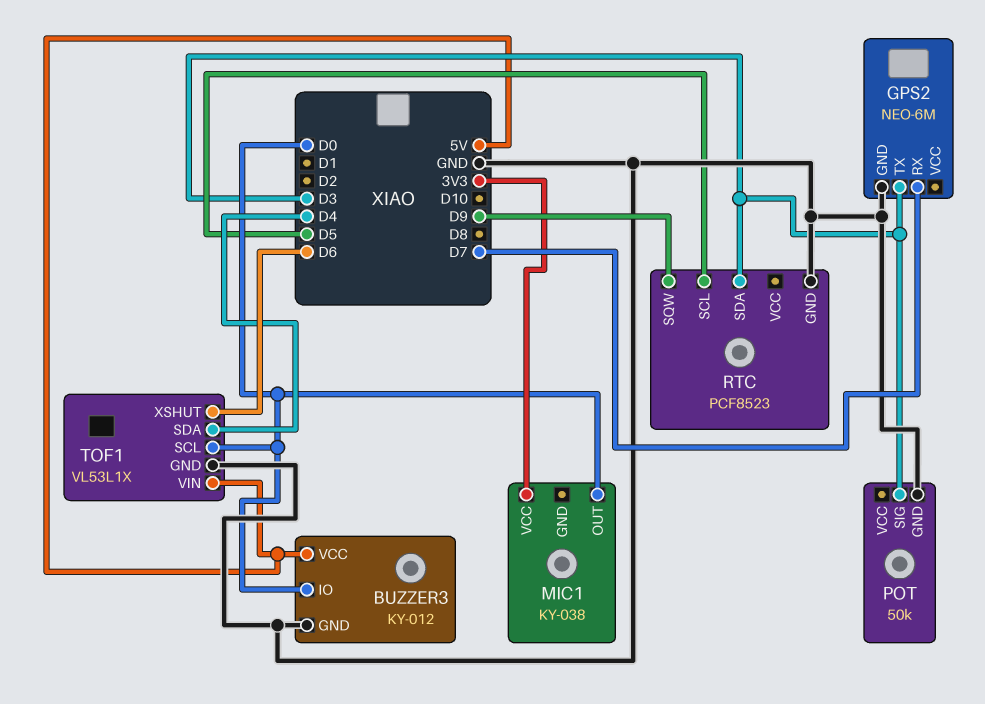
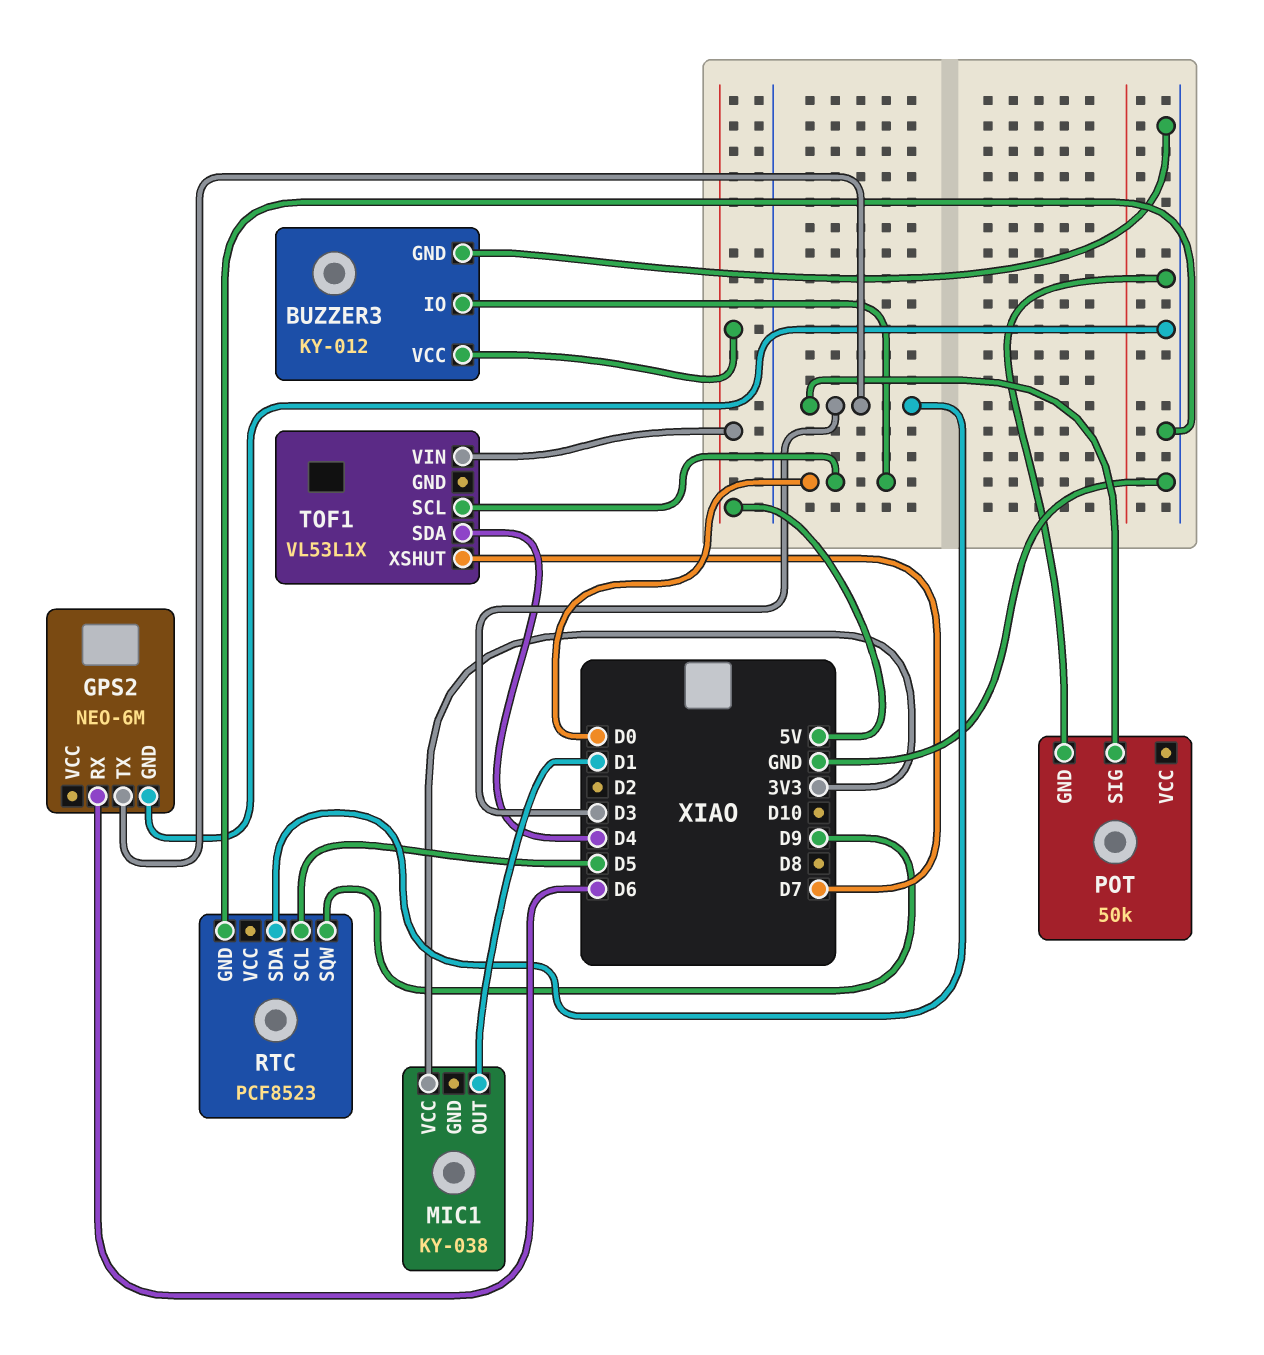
GPS2 pin RX: D7 -> D6
MIC1 pin OUT: D0 -> D1
TOF1 pin GND: GND -> none
TOF1 pin XSHUT: D6 -> D7

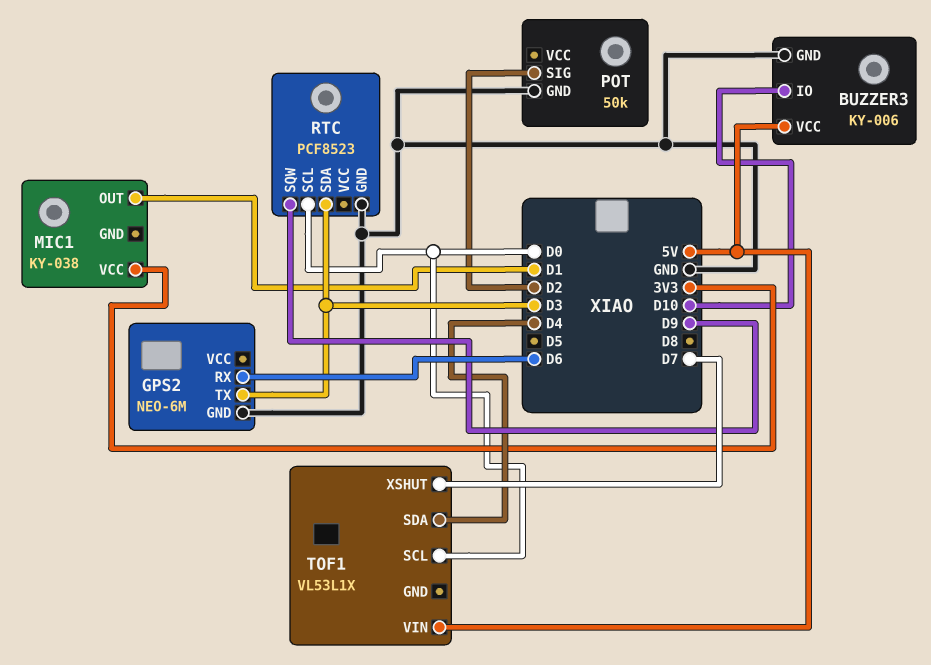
BUZZER3: KY-012 -> KY-006
BUZZER3 pin IO: D0 -> D10
POT pin SIG: D3 -> D2
RTC pin SCL: D5 -> D0

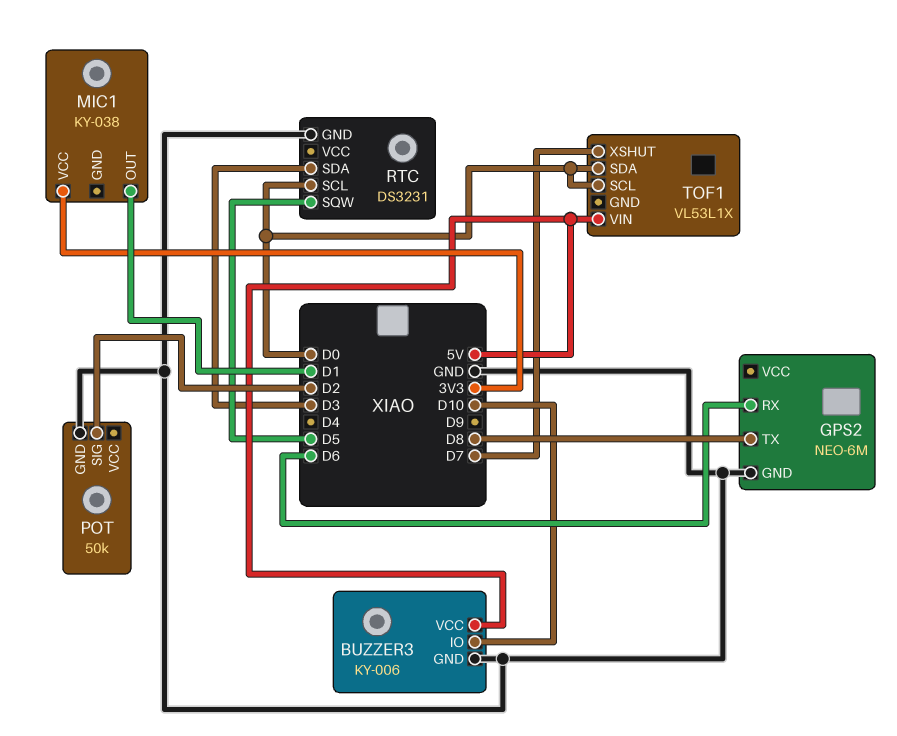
GPS2 pin TX: D3 -> D8
RTC: PCF8523 -> DS3231
RTC pin SQW: D9 -> D5
TOF1 pin SDA: D4 -> D0

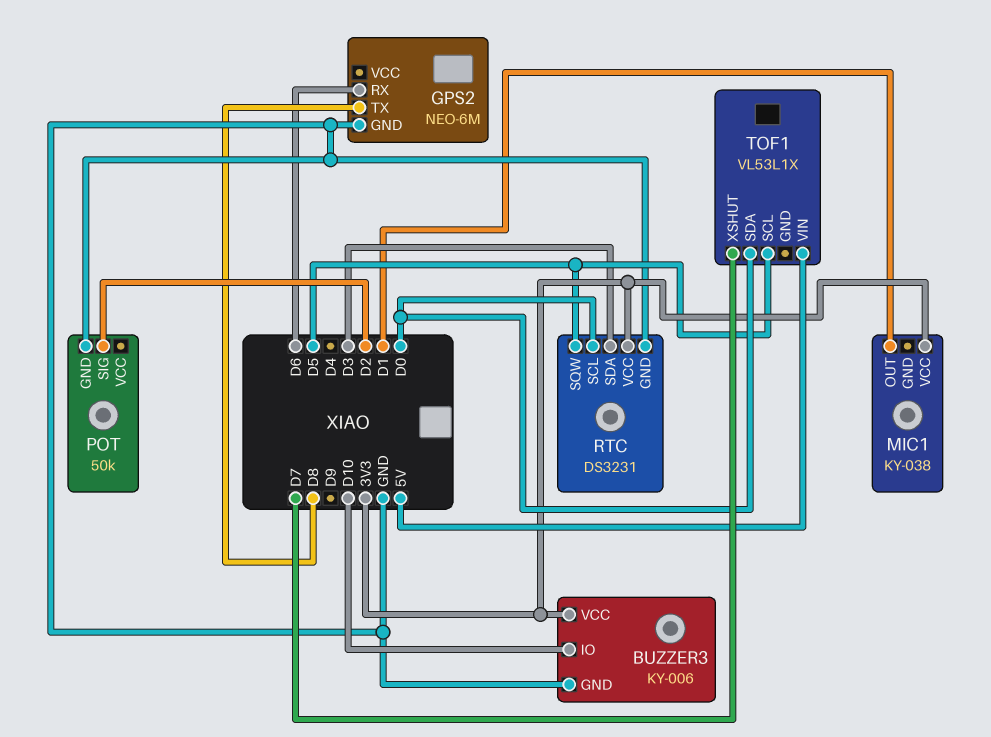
BUZZER3 pin VCC: 5V -> 3V3
RTC pin VCC: none -> 3V3
TOF1 pin SCL: D0 -> D5

